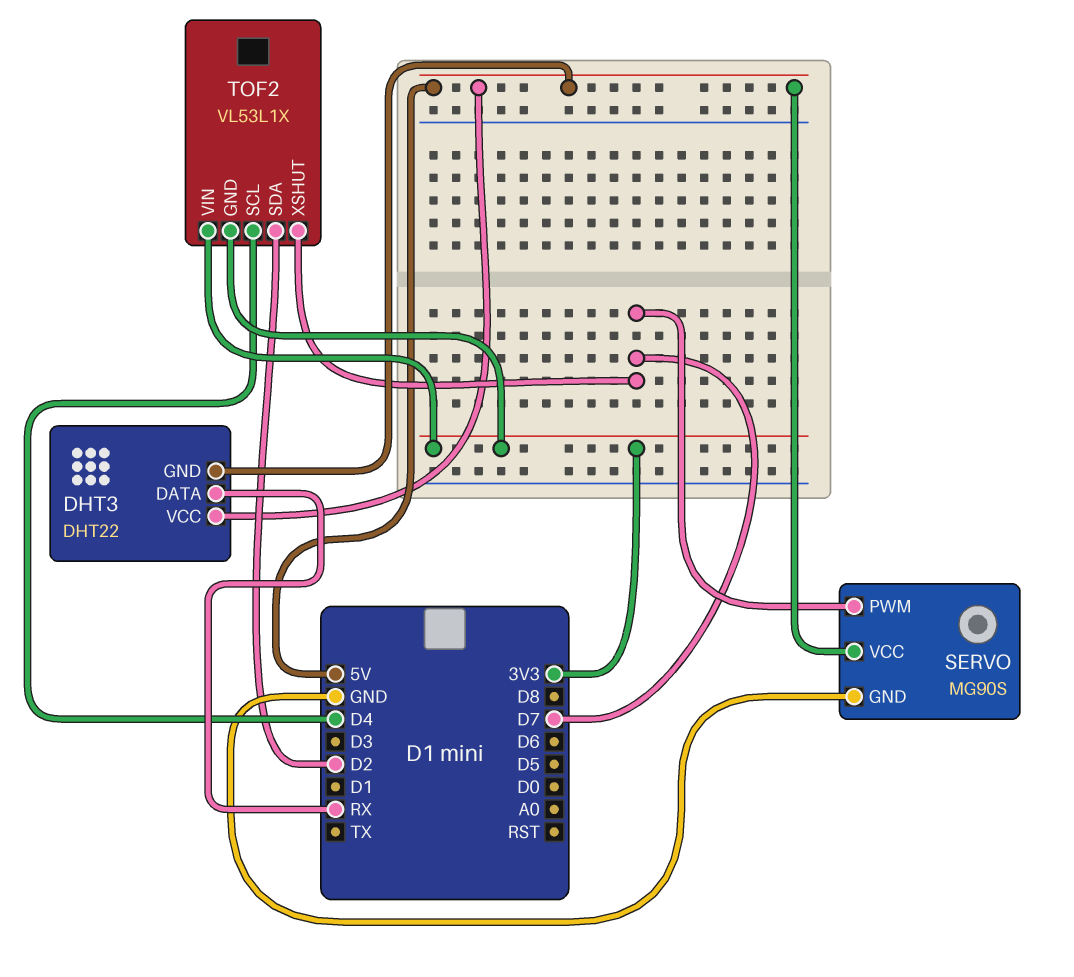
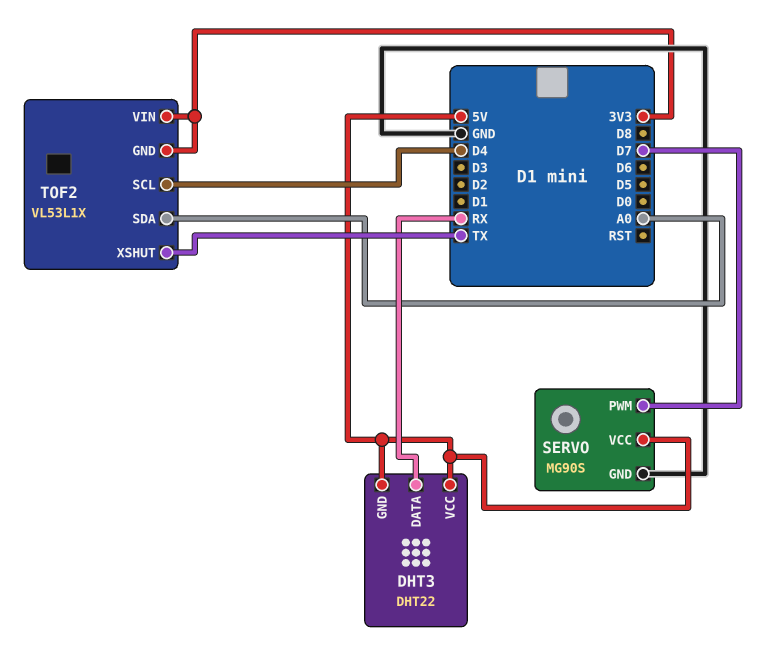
TOF2 pin SDA: D2 -> A0
TOF2 pin XSHUT: D7 -> TX

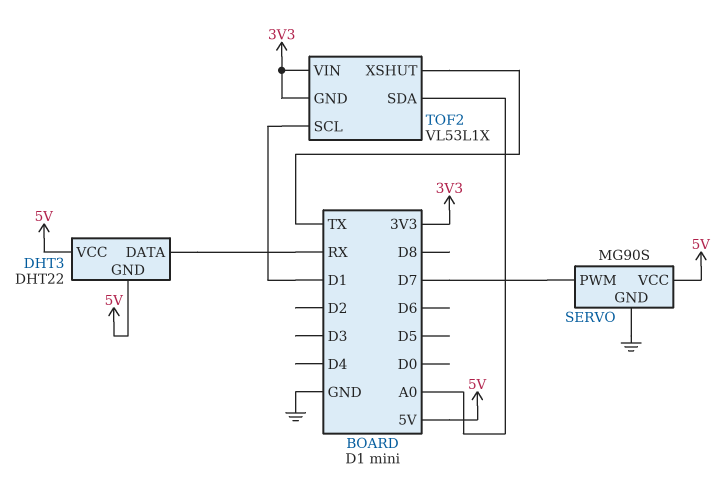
TOF2 pin SCL: D4 -> D1

